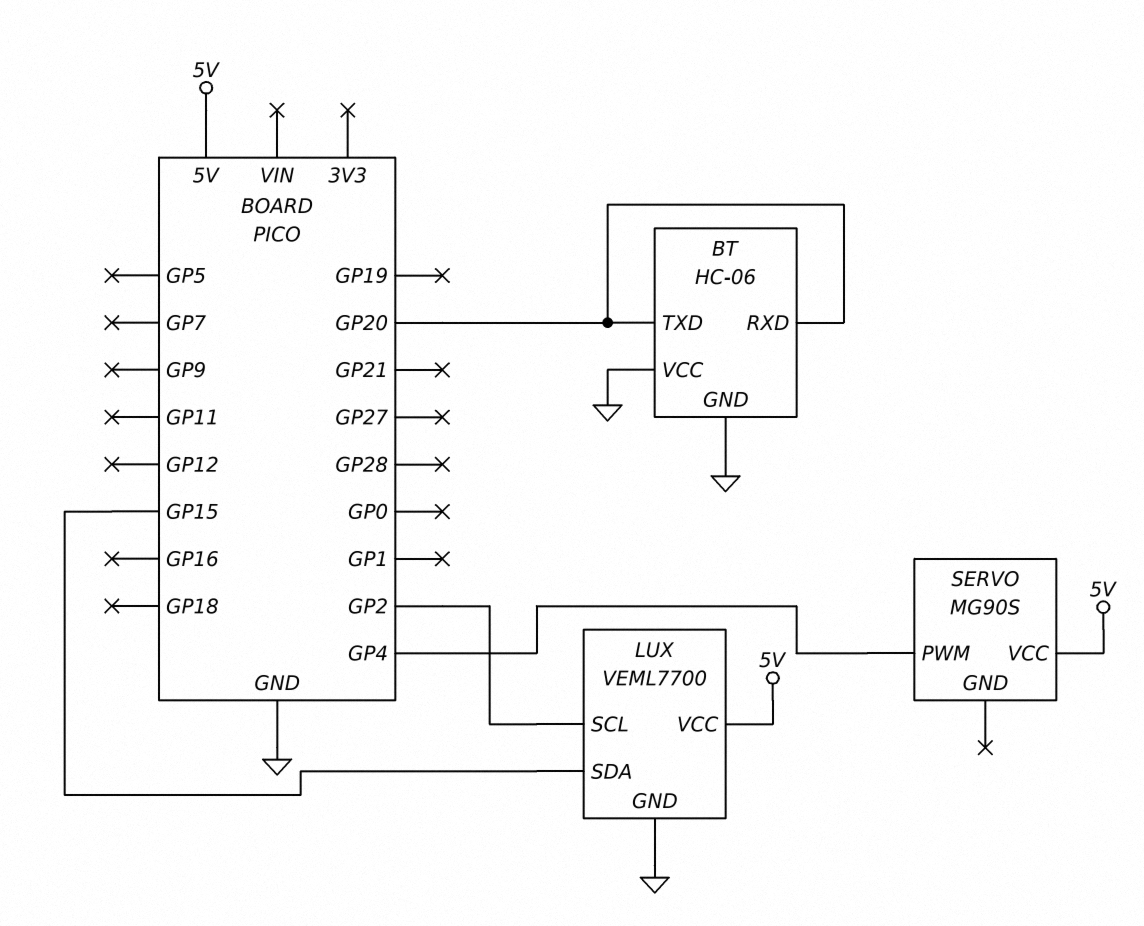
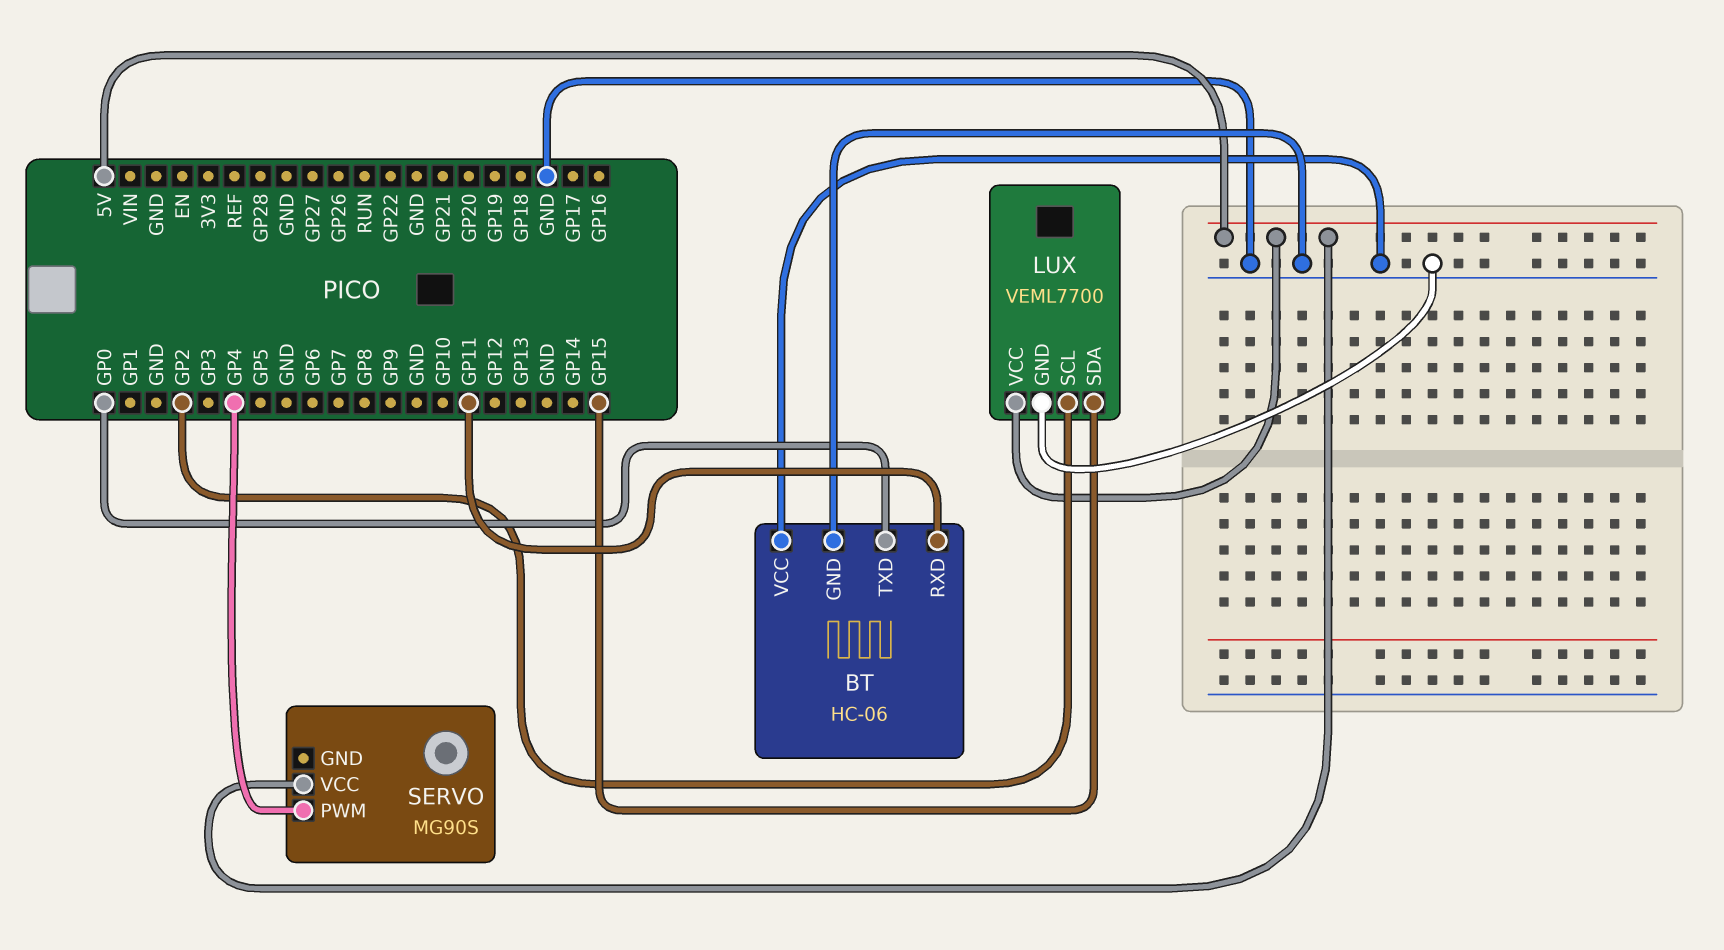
BT pin RXD: GP20 -> GP11
BT pin TXD: GP20 -> GP0

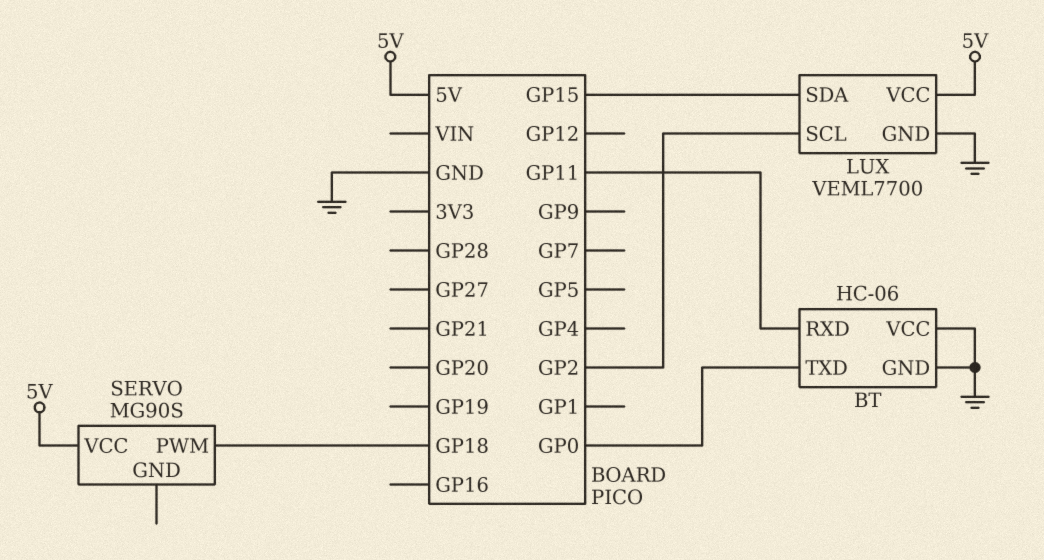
SERVO pin PWM: GP4 -> GP18

